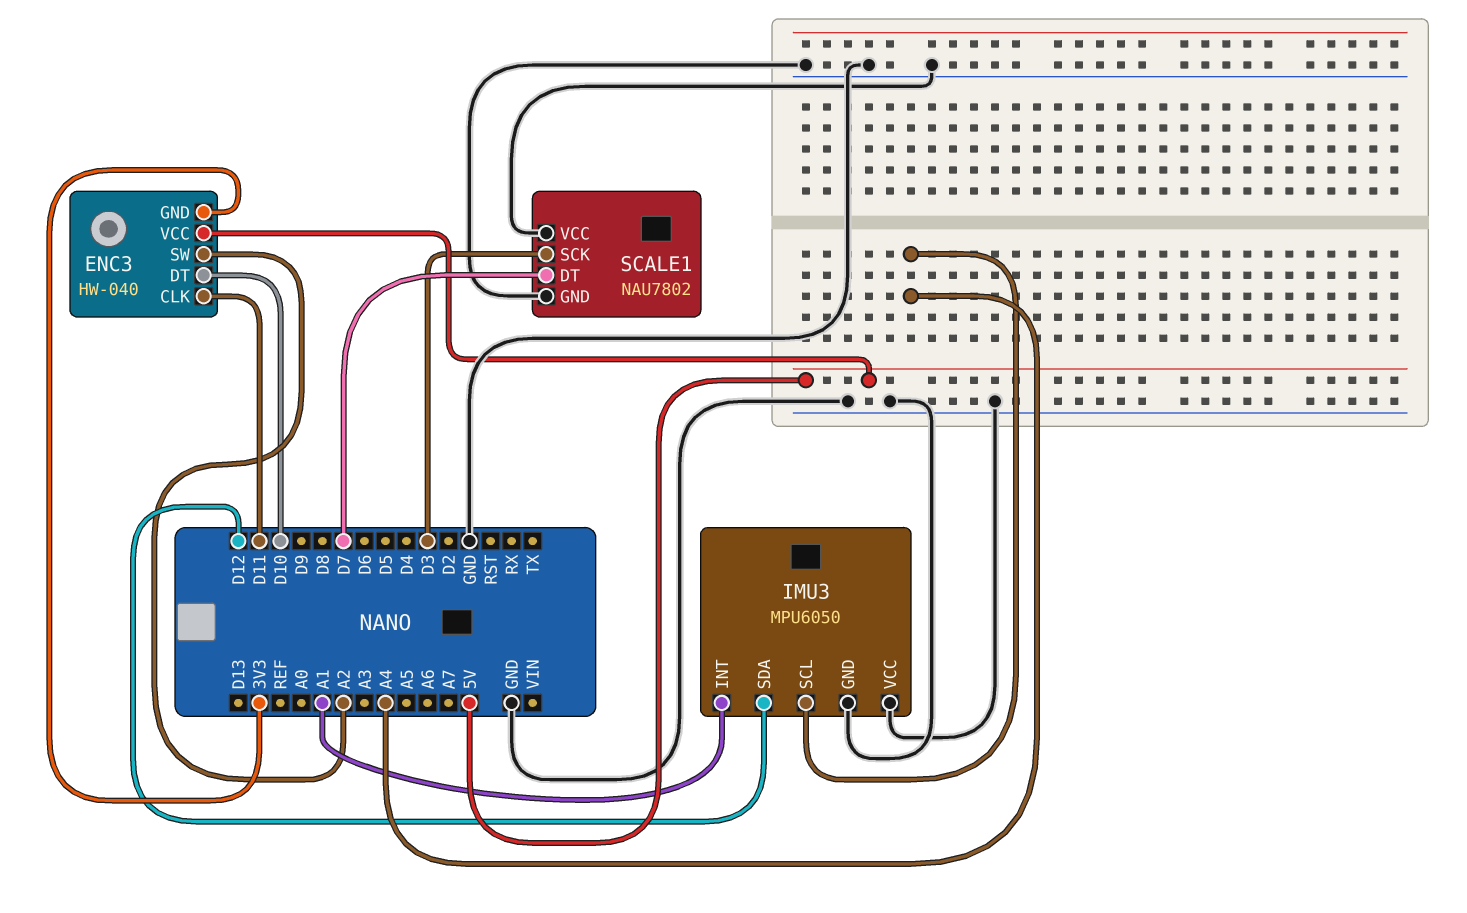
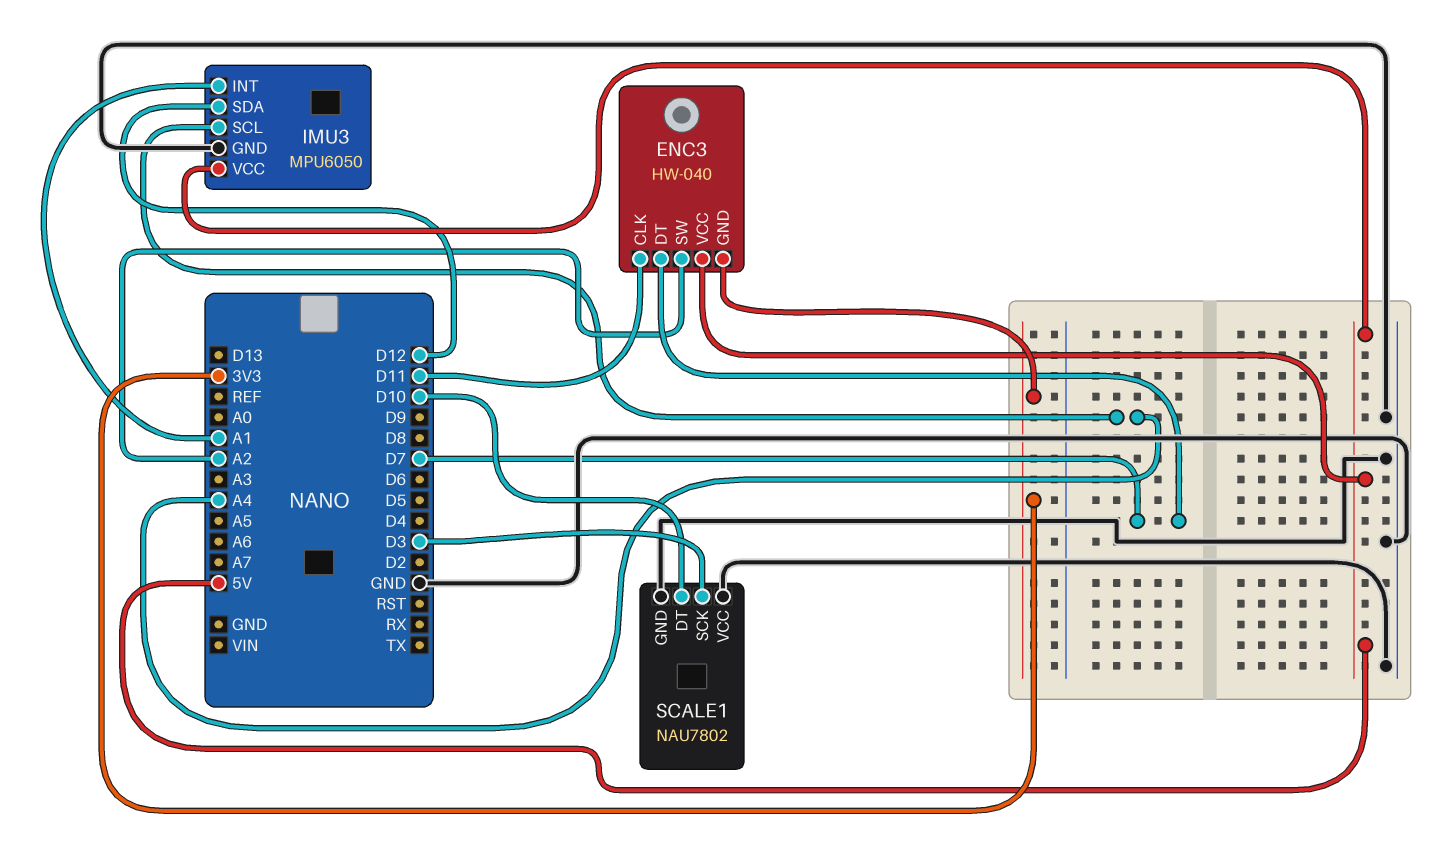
ENC3 pin DT: D10 -> D7
IMU3 pin VCC: GND -> 5V
SCALE1 pin DT: D7 -> D10

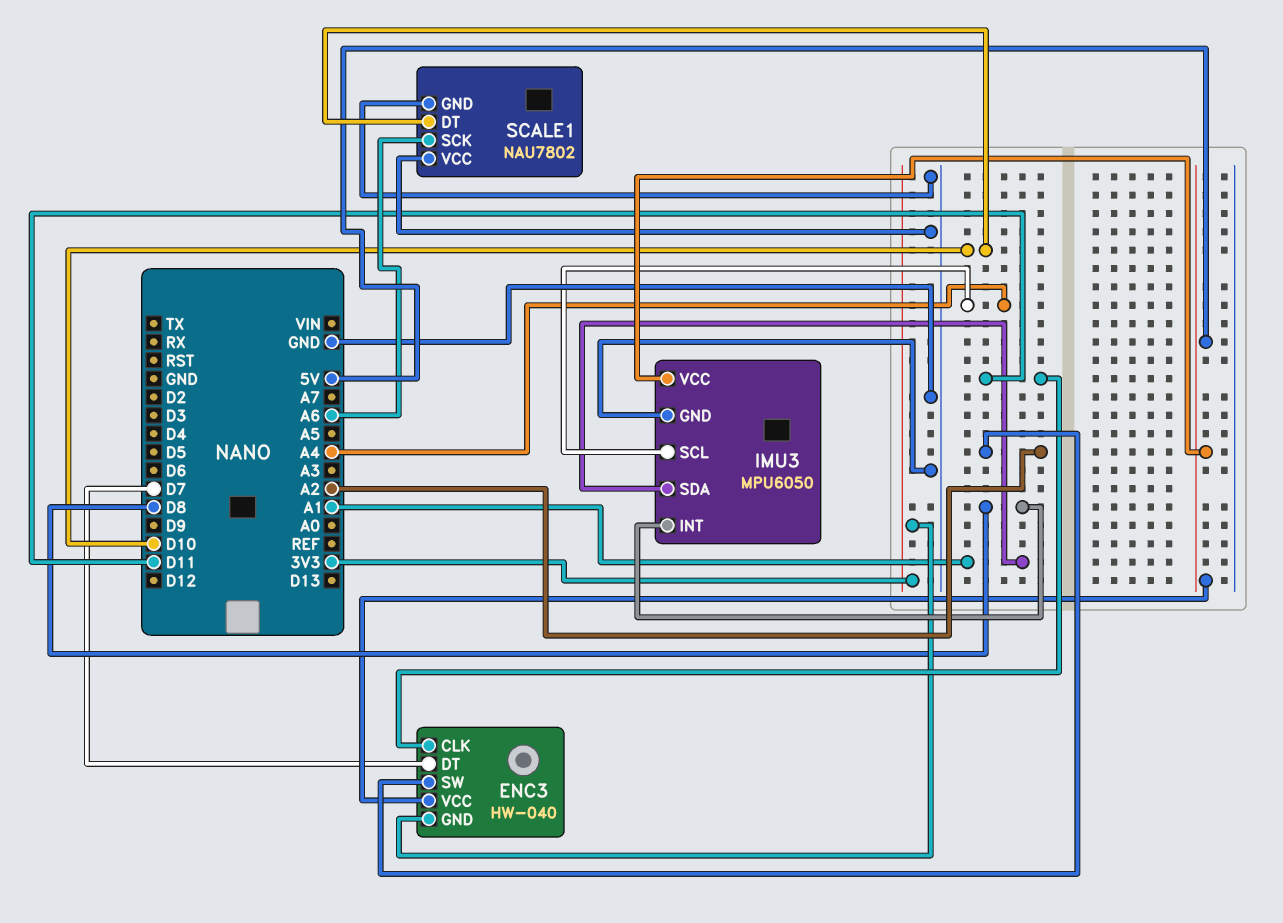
IMU3 pin INT: A1 -> D8
IMU3 pin SDA: D12 -> A1
SCALE1 pin SCK: D3 -> A6

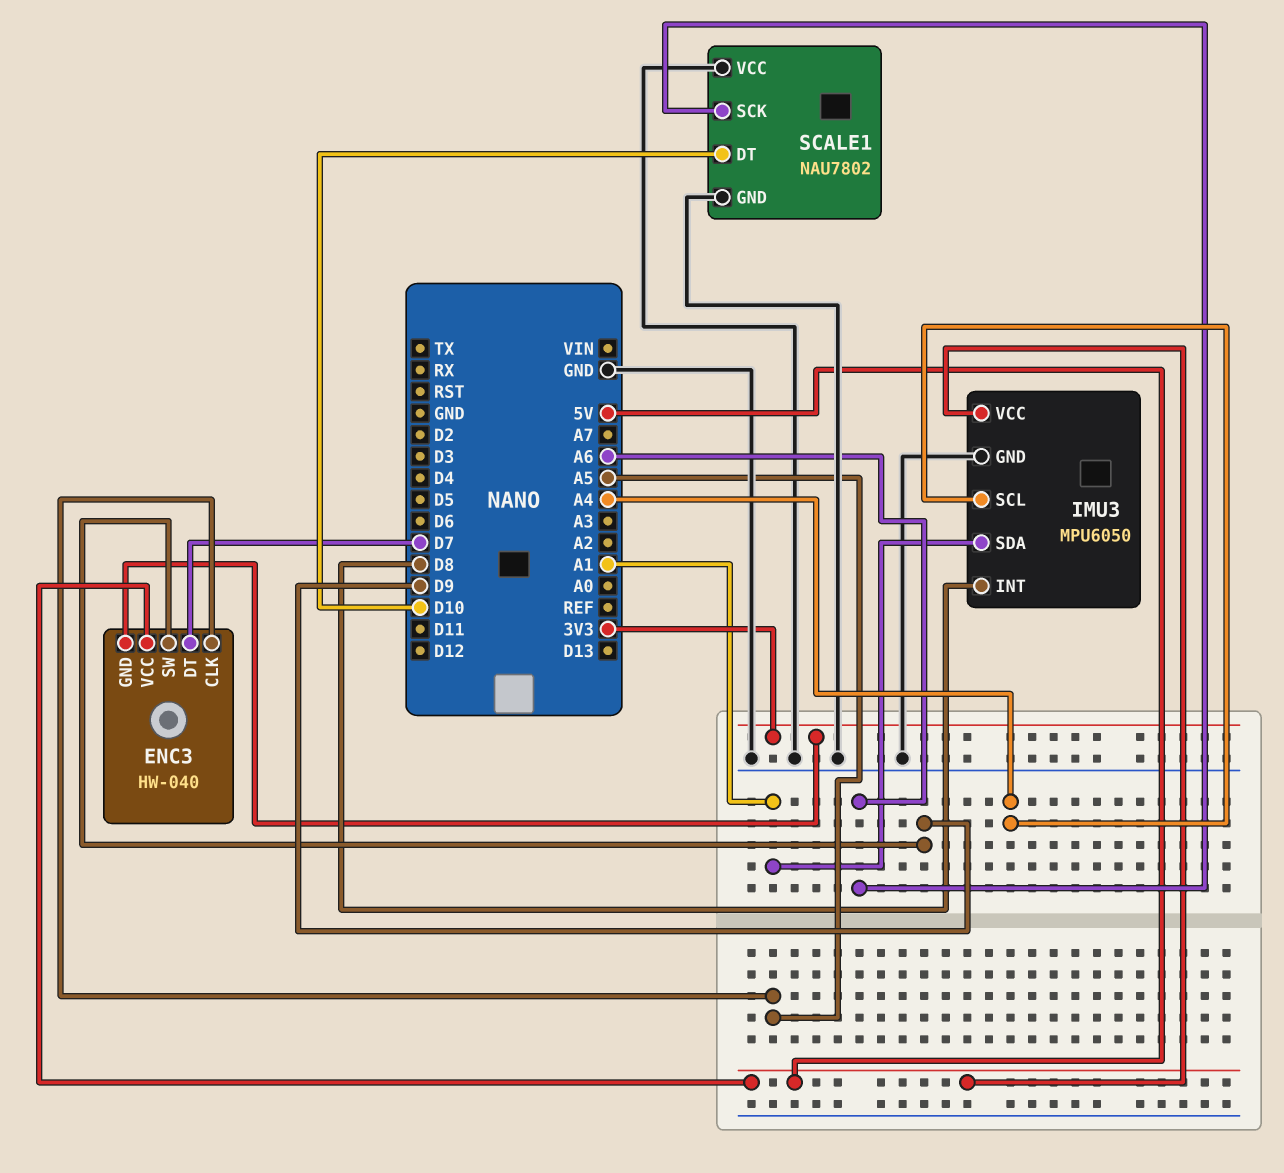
ENC3 pin CLK: D11 -> A5
ENC3 pin SW: A2 -> D9

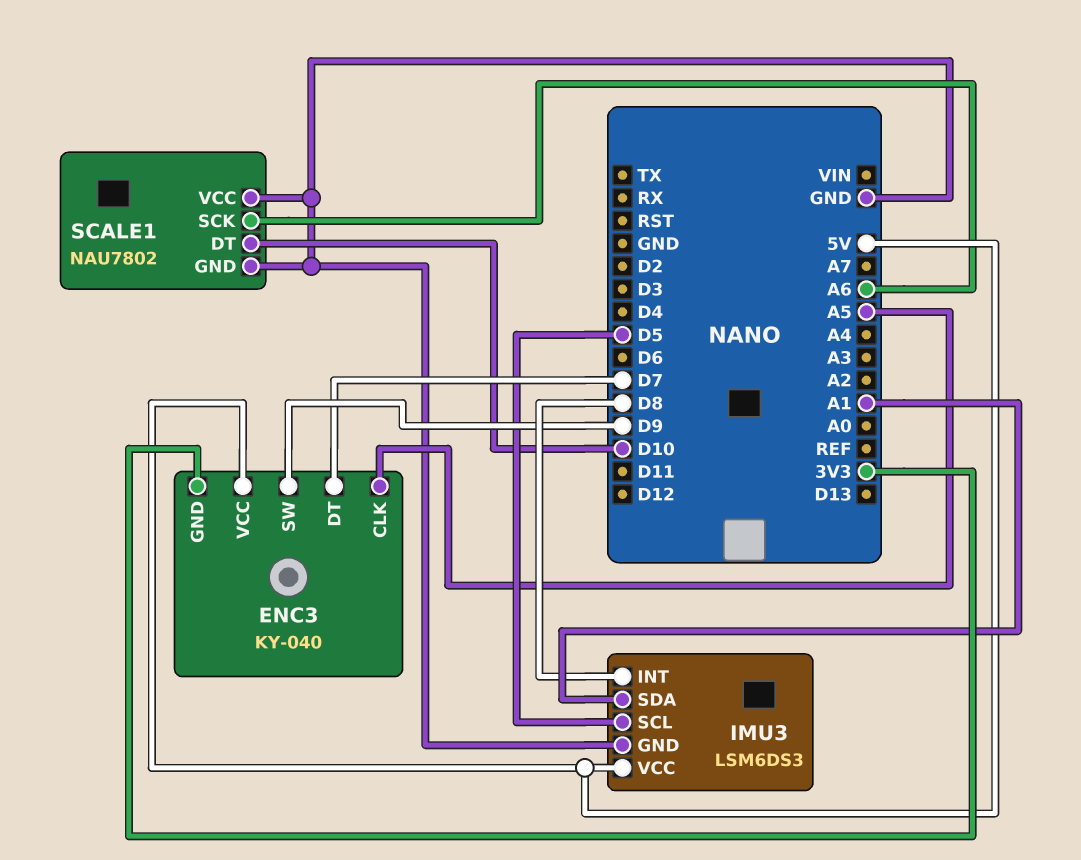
ENC3: HW-040 -> KY-040
IMU3: MPU6050 -> LSM6DS3
IMU3 pin SCL: A4 -> D5

